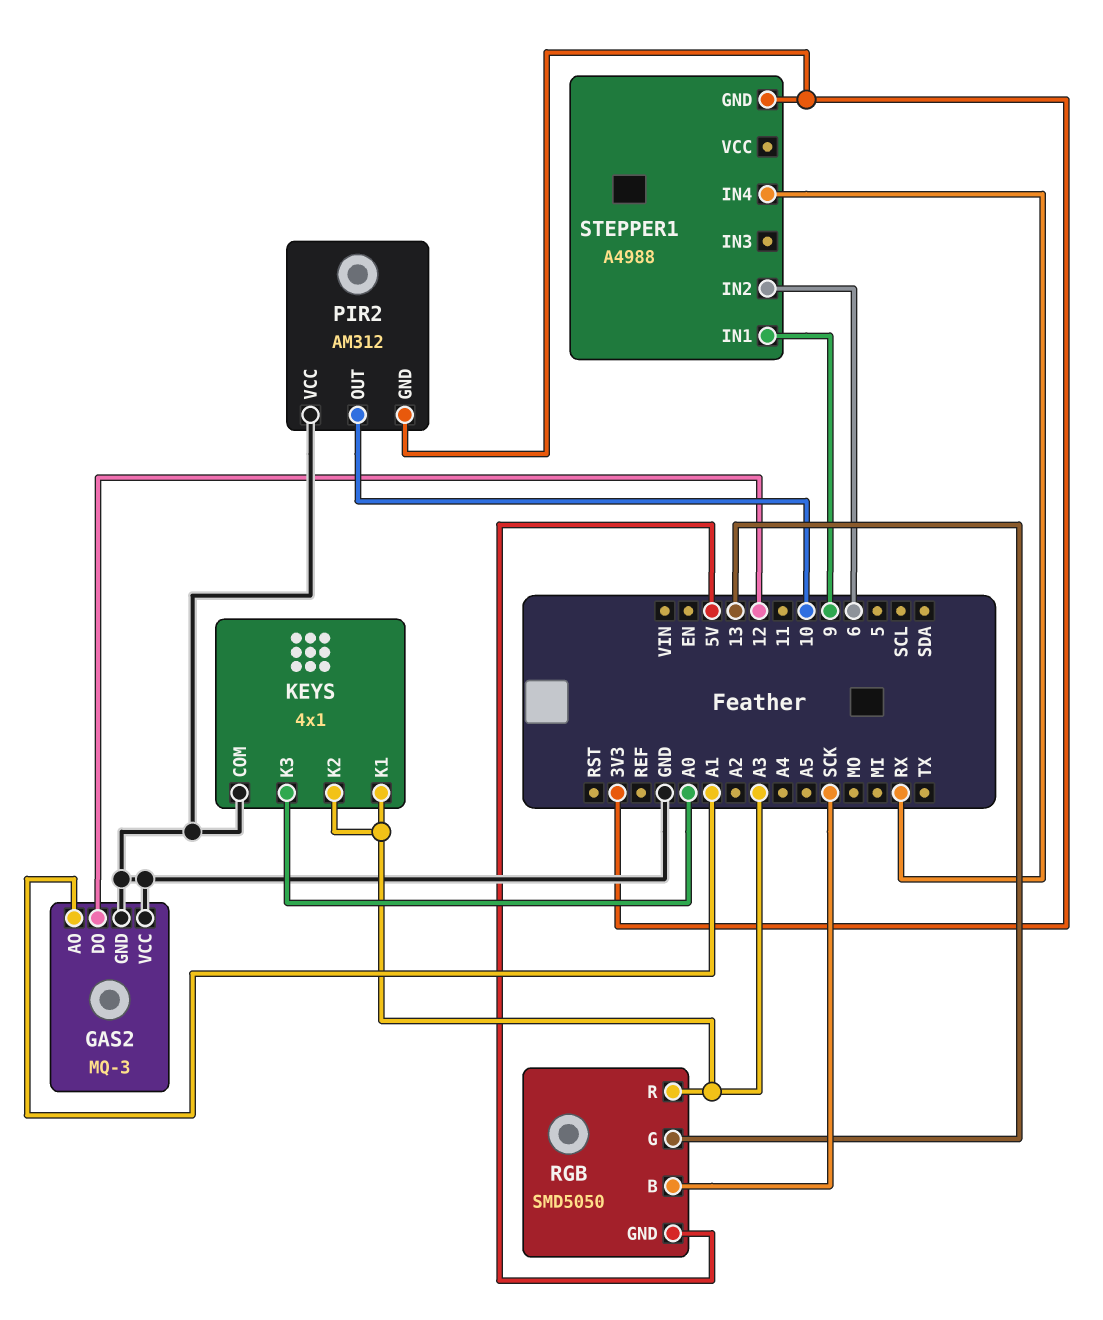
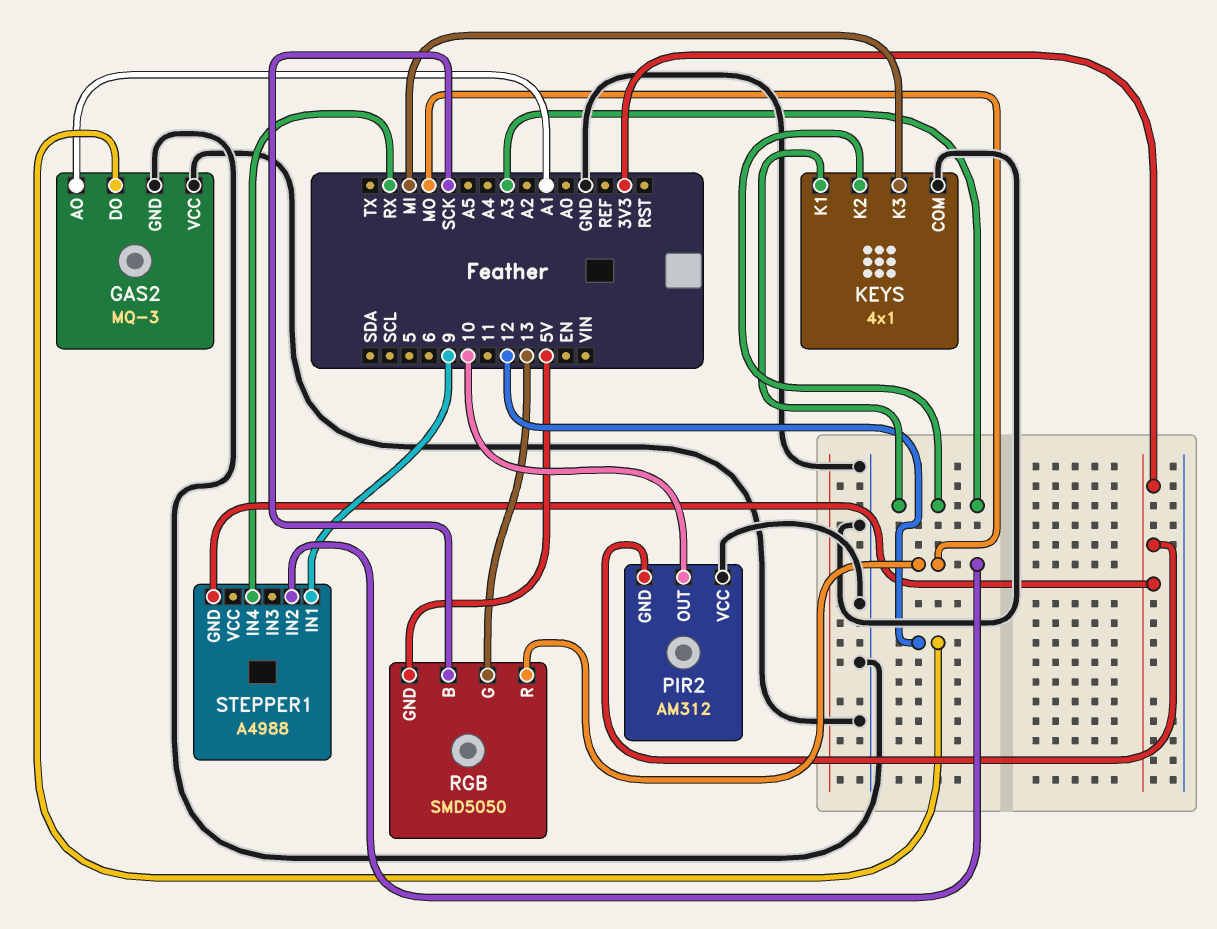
KEYS pin K3: A0 -> MI
RGB pin R: A3 -> MO
STEPPER1 pin IN2: 6 -> MO

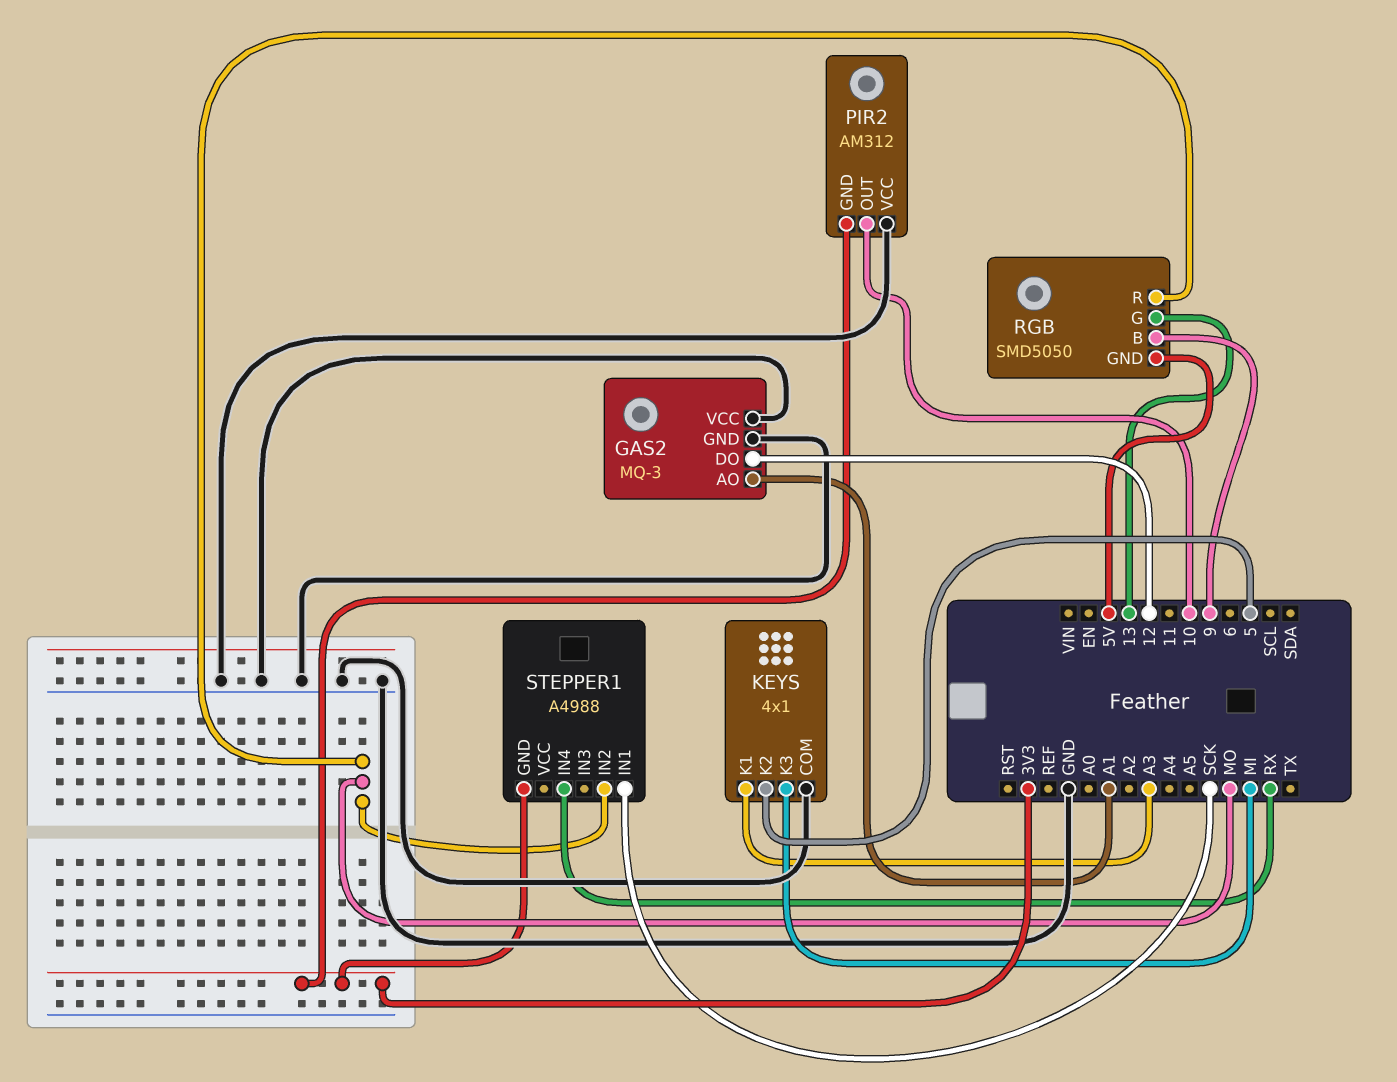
KEYS pin K2: A3 -> 5
RGB pin B: SCK -> 9
STEPPER1 pin IN1: 9 -> SCK

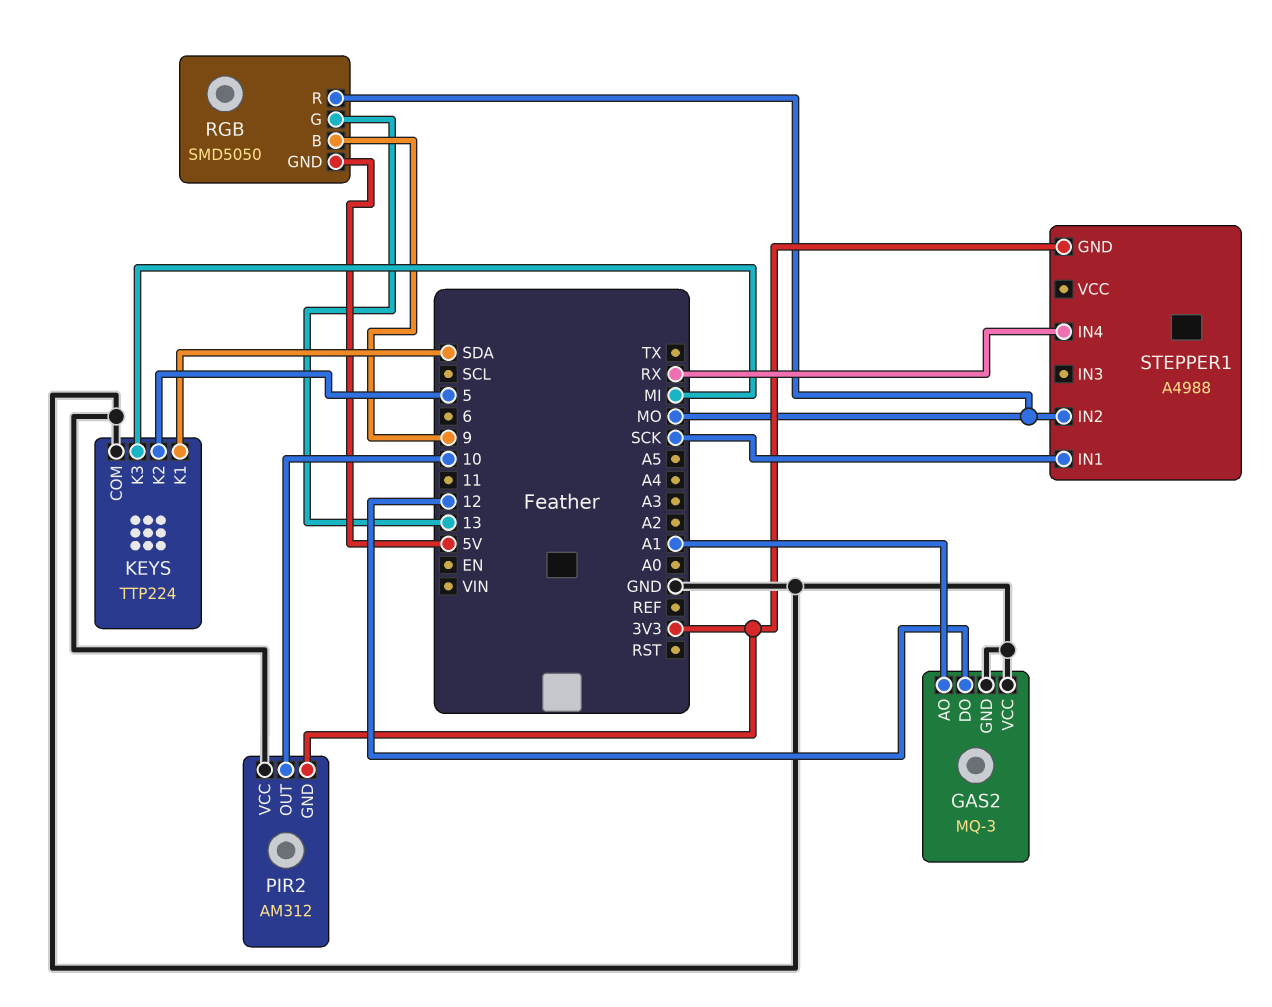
KEYS: 4x1 -> TTP224
KEYS pin K1: A3 -> SDA

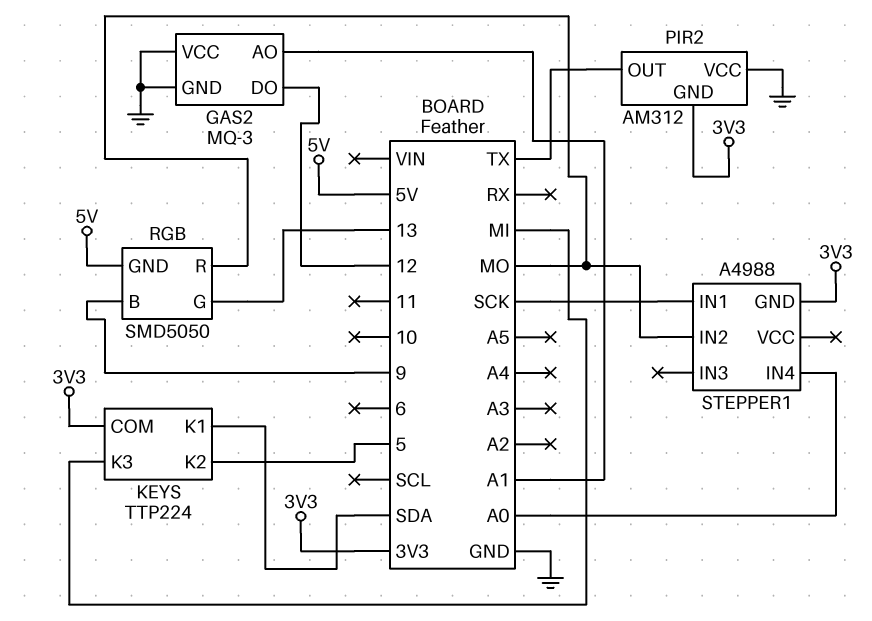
KEYS pin COM: GND -> 3V3
PIR2 pin OUT: 10 -> TX
STEPPER1 pin IN4: RX -> A0

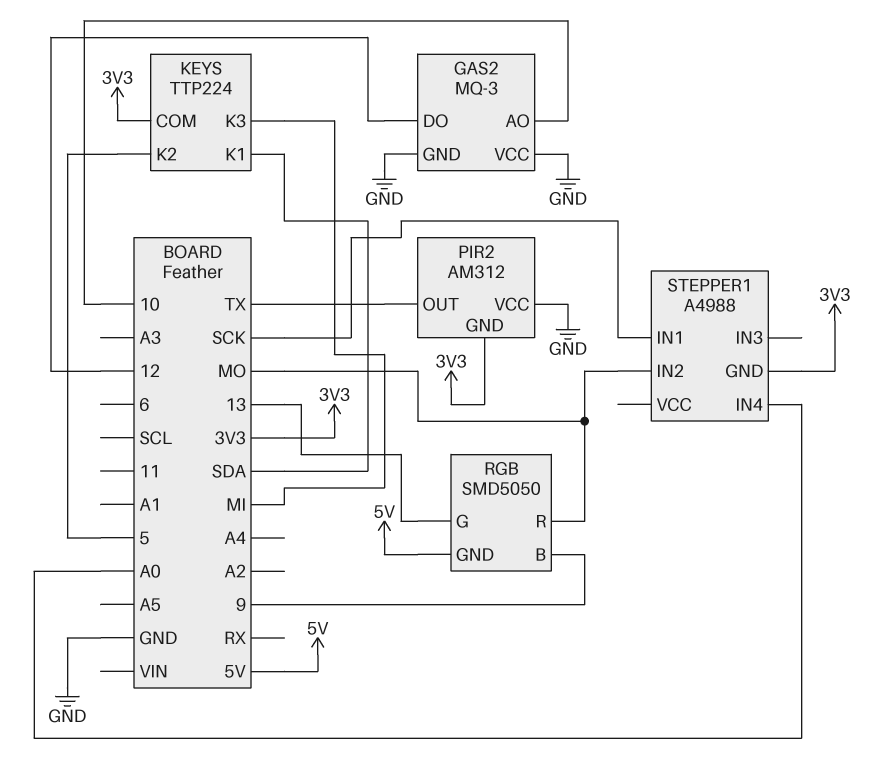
GAS2 pin AO: A1 -> 10

